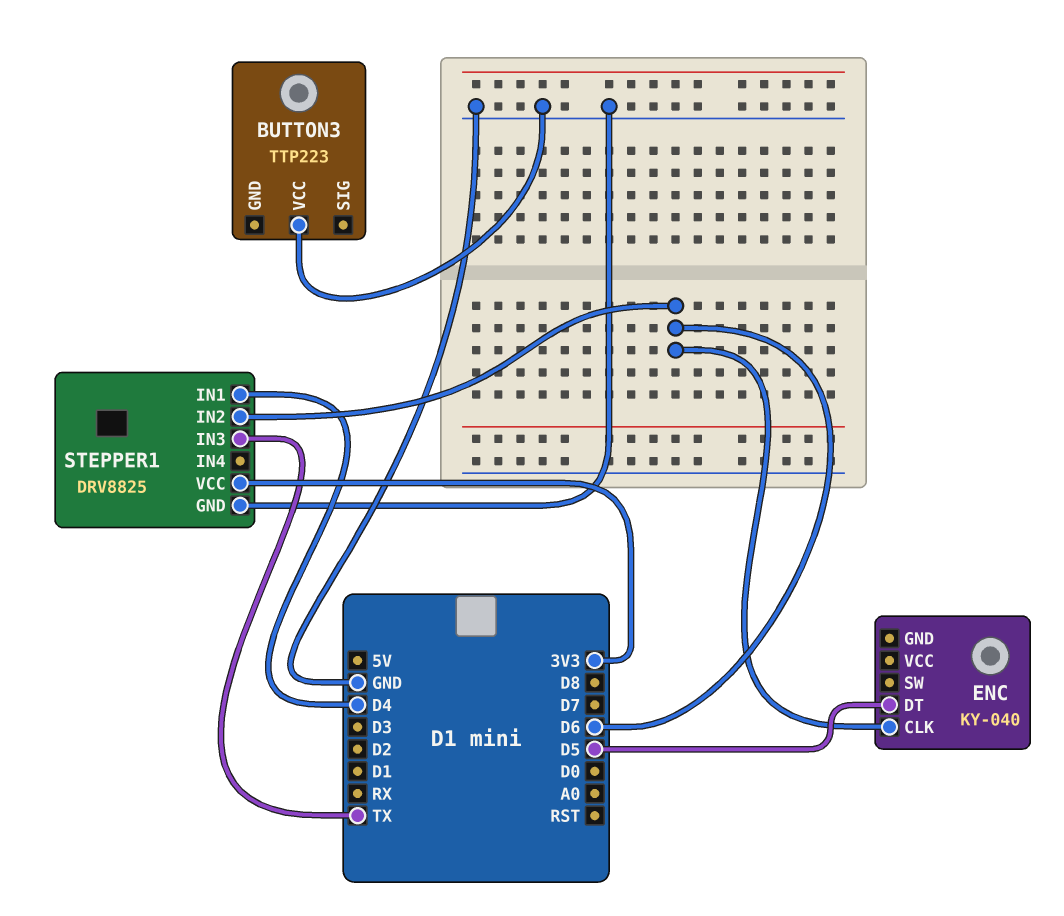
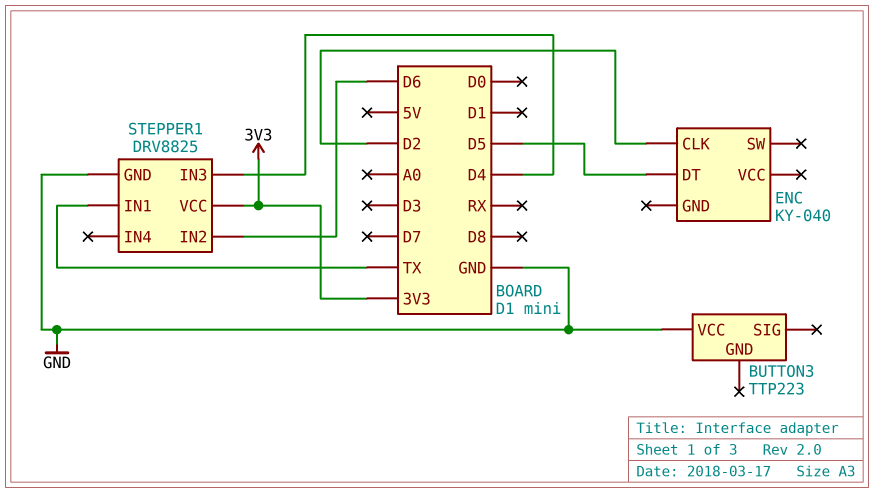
ENC pin CLK: D6 -> D2
STEPPER1 pin IN1: D4 -> TX
STEPPER1 pin IN3: TX -> D4

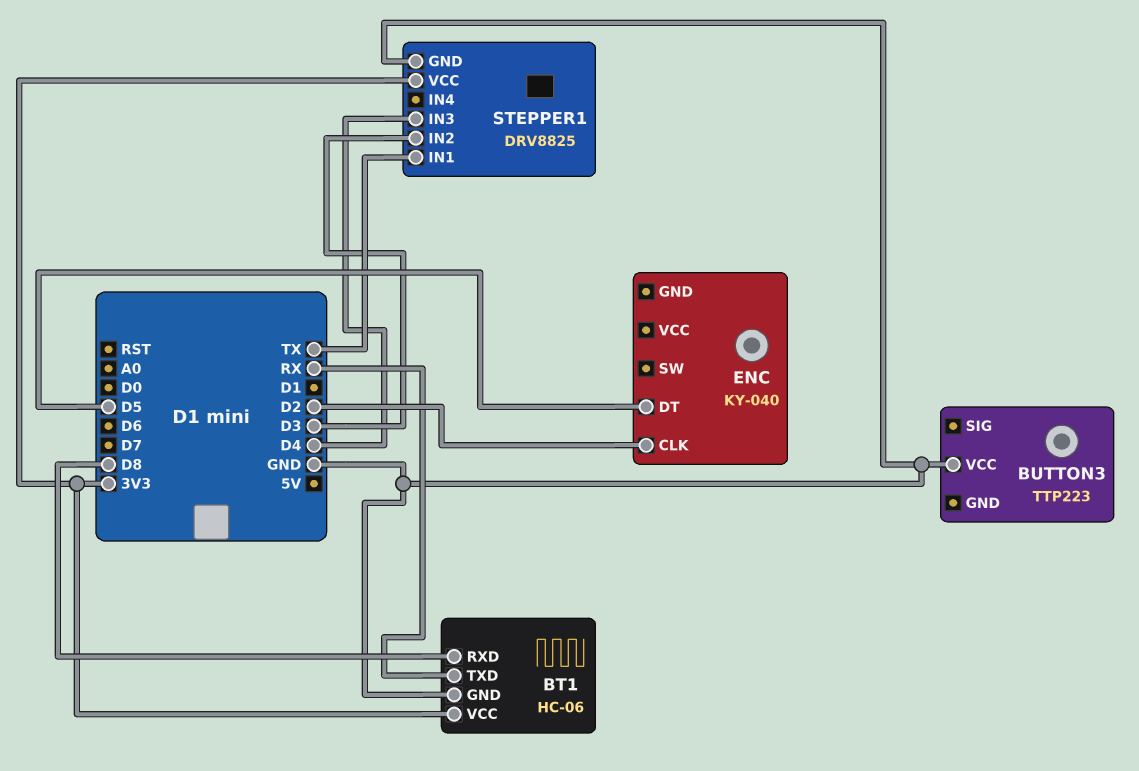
BT1: none -> HC-06
BT1 pin GND: none -> GND
BT1 pin RXD: none -> D8
BT1 pin TXD: none -> RX
BT1 pin VCC: none -> 3V3
STEPPER1 pin IN2: D6 -> D3

